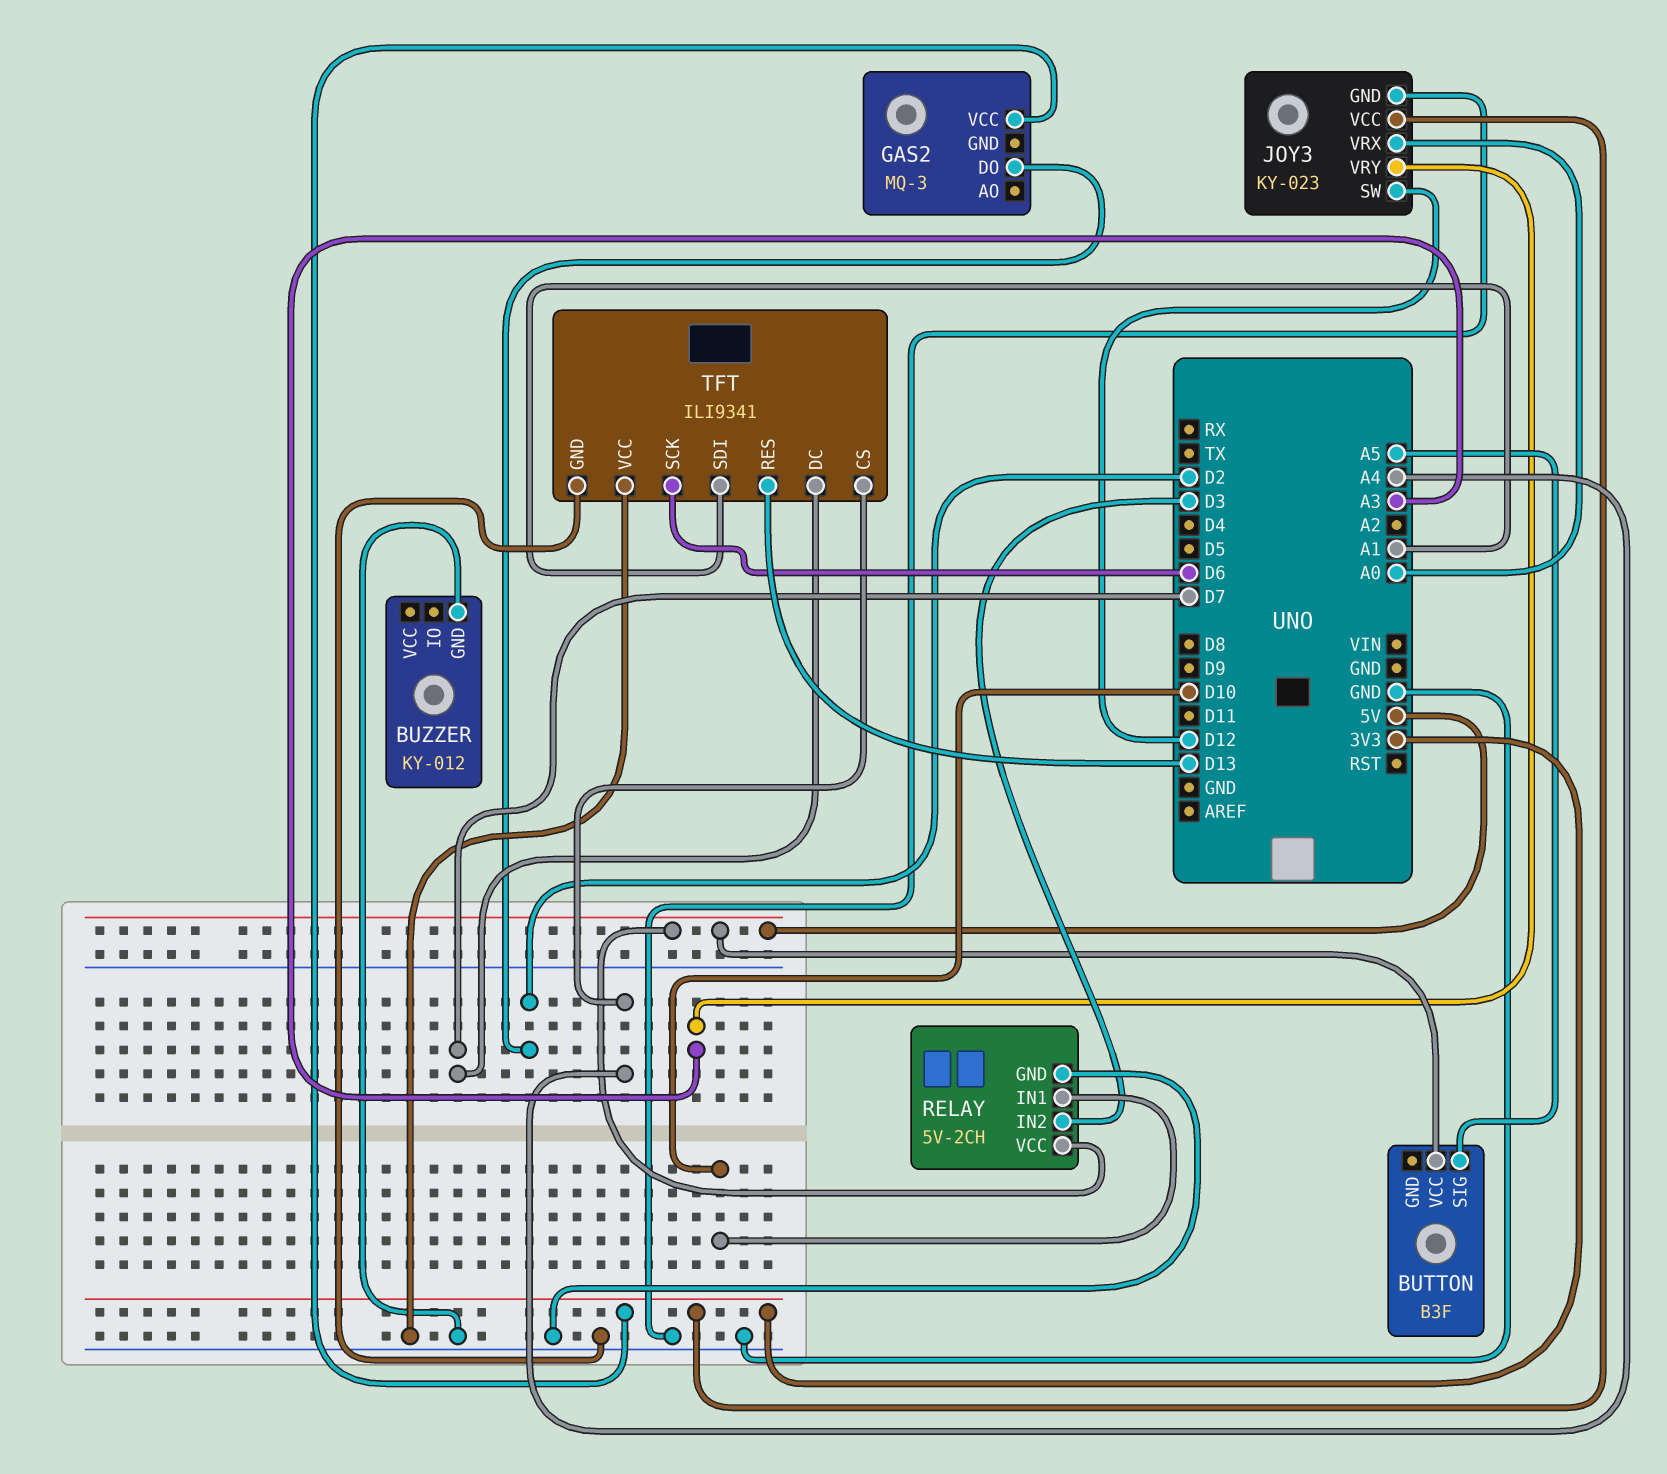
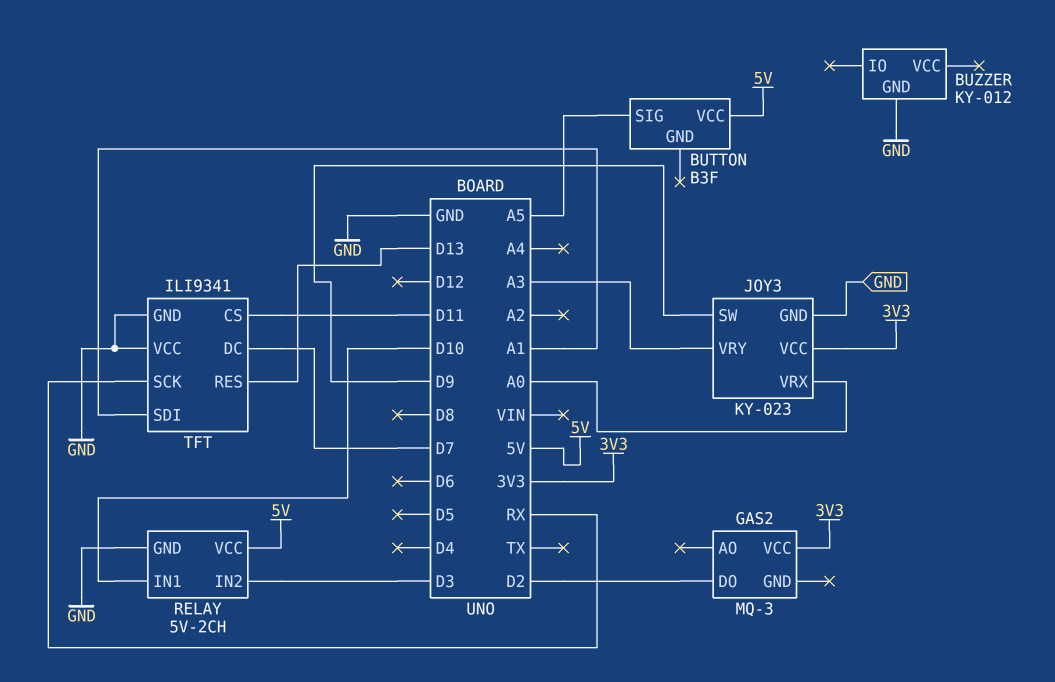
JOY3 pin SW: D12 -> D9
TFT pin CS: A4 -> D11
TFT pin SCK: D6 -> RX

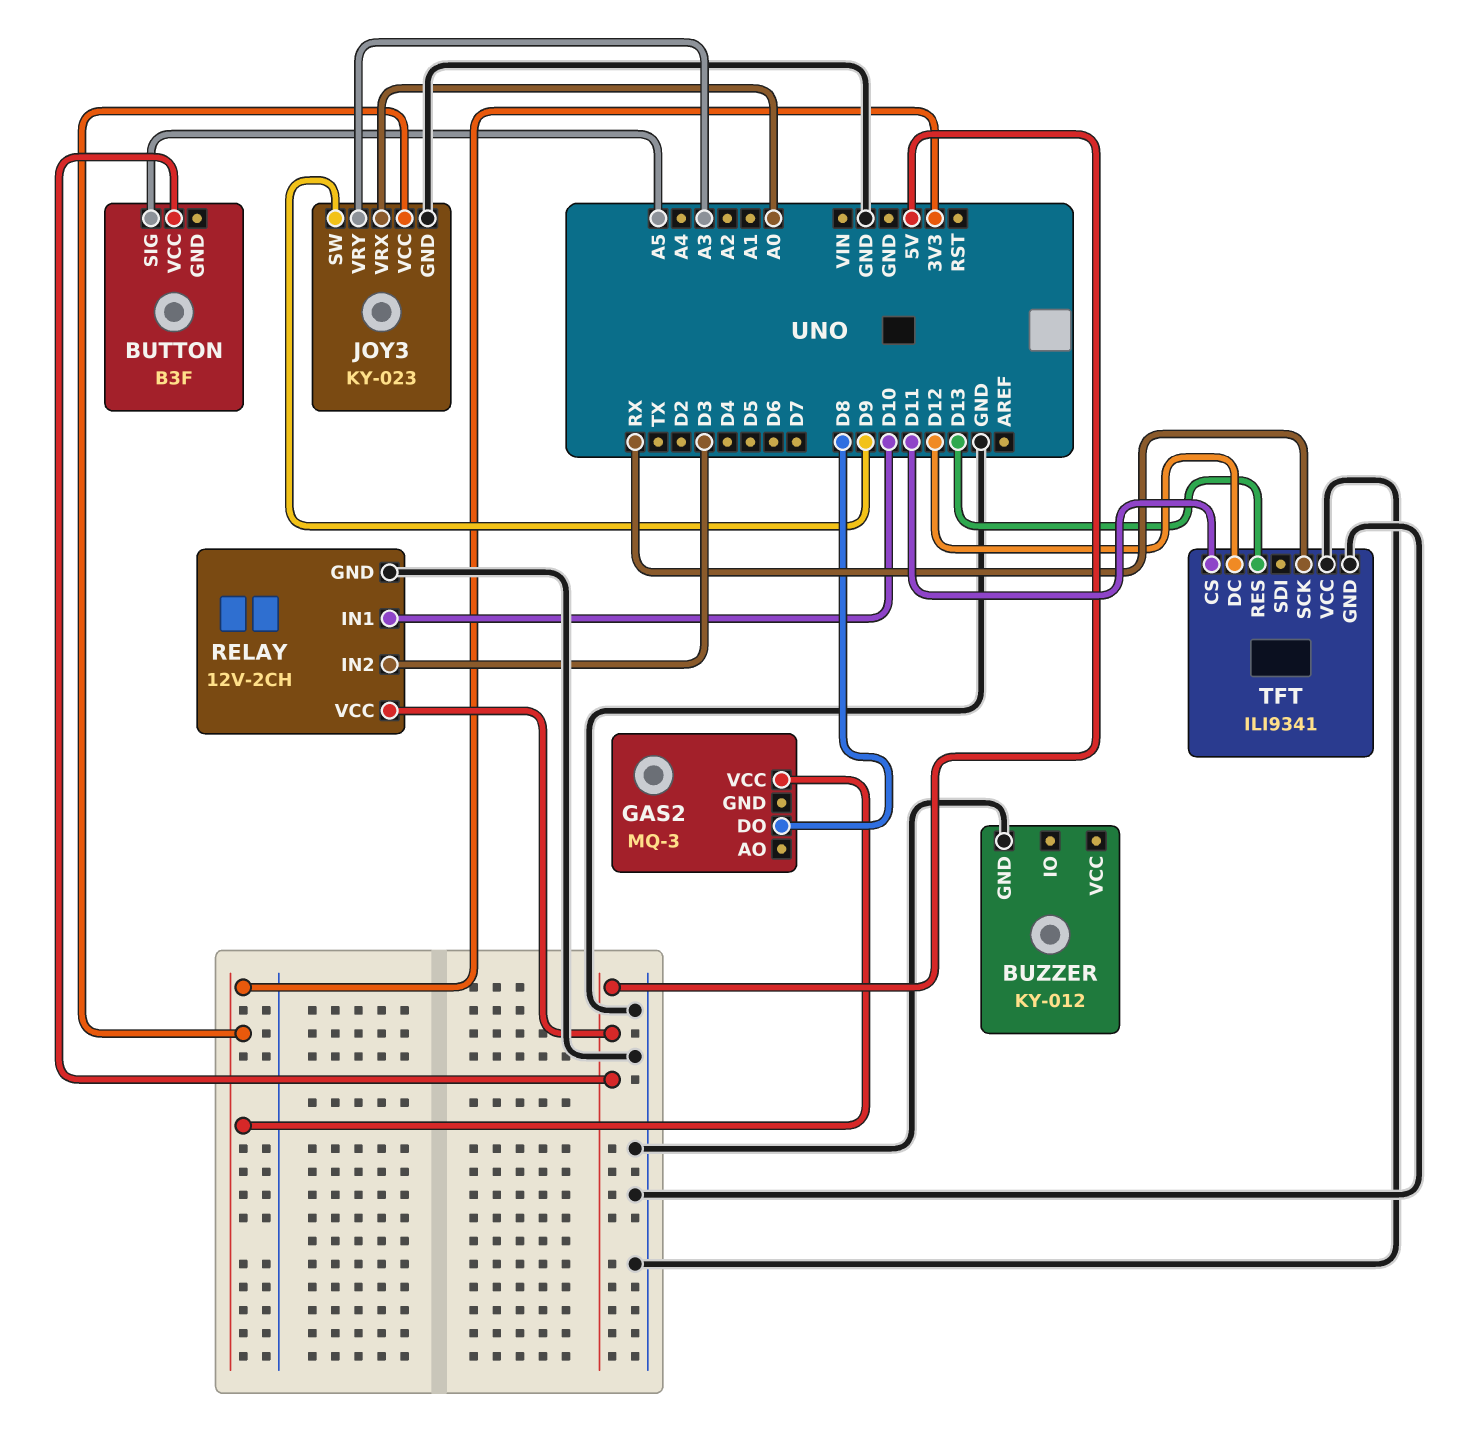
GAS2 pin DO: D2 -> D8
RELAY: 5V-2CH -> 12V-2CH
TFT pin DC: D7 -> D12
TFT pin SDI: A1 -> none

